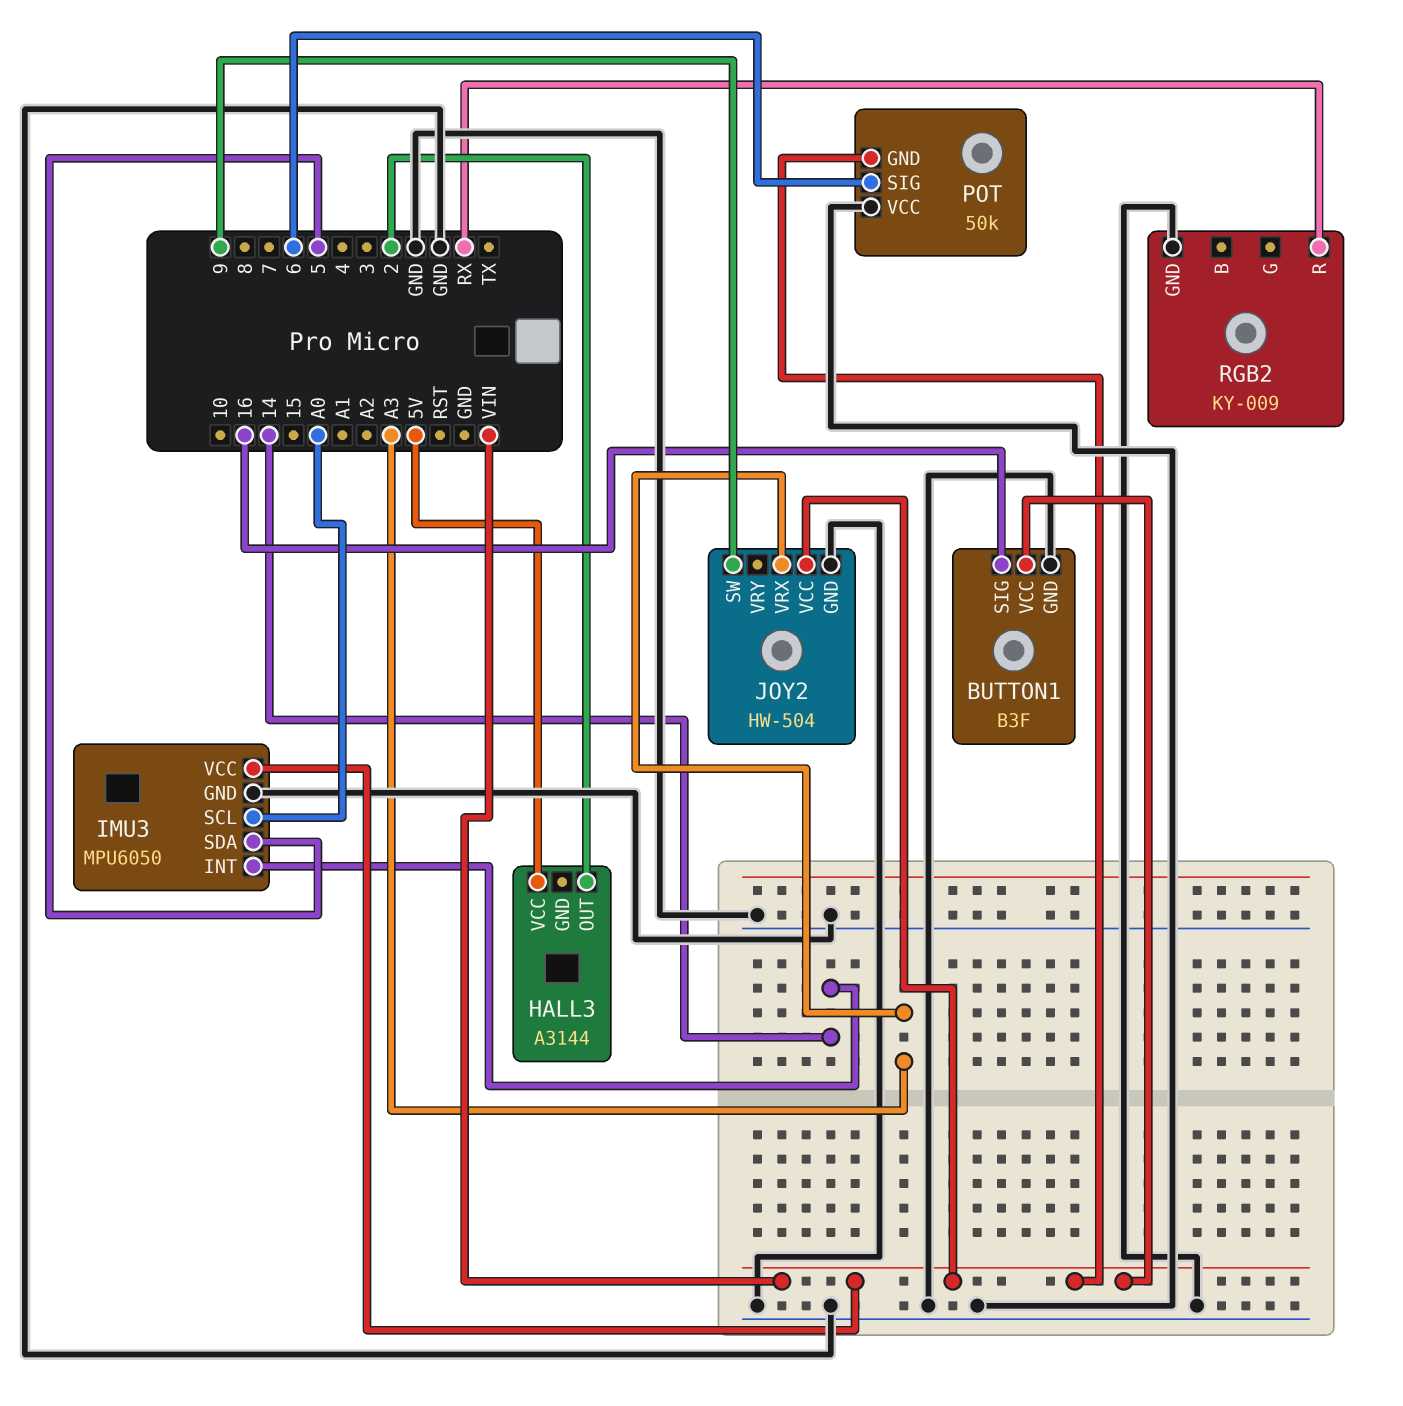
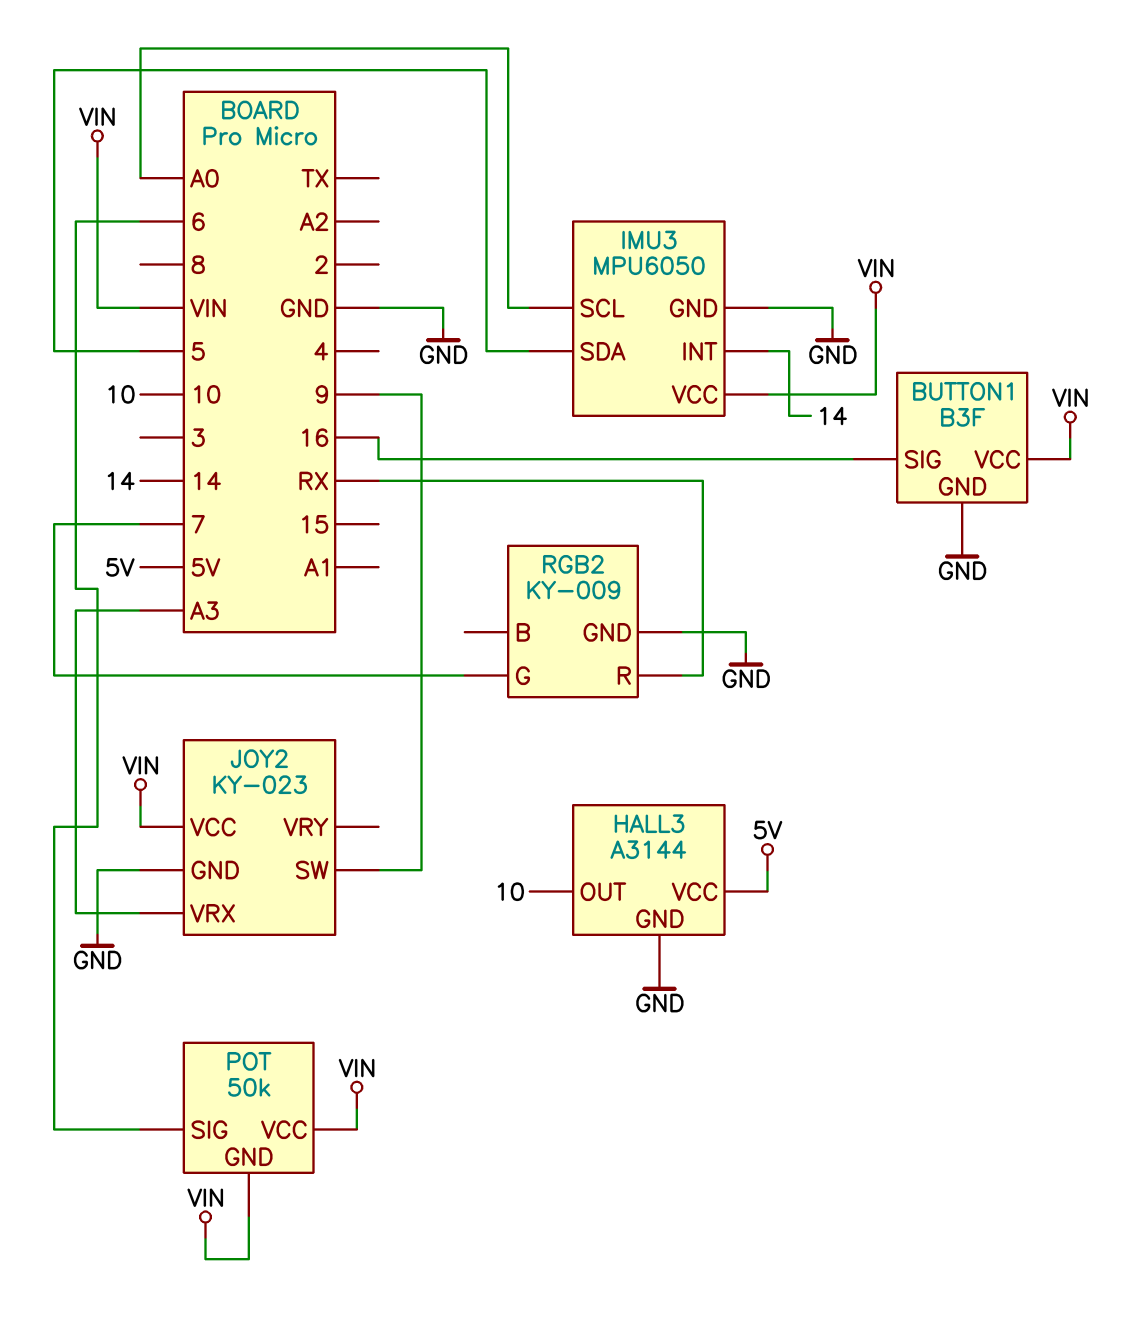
HALL3 pin GND: none -> GND
HALL3 pin OUT: 2 -> 10
JOY2: HW-504 -> KY-023
POT pin VCC: GND -> VIN
RGB2 pin G: none -> 7

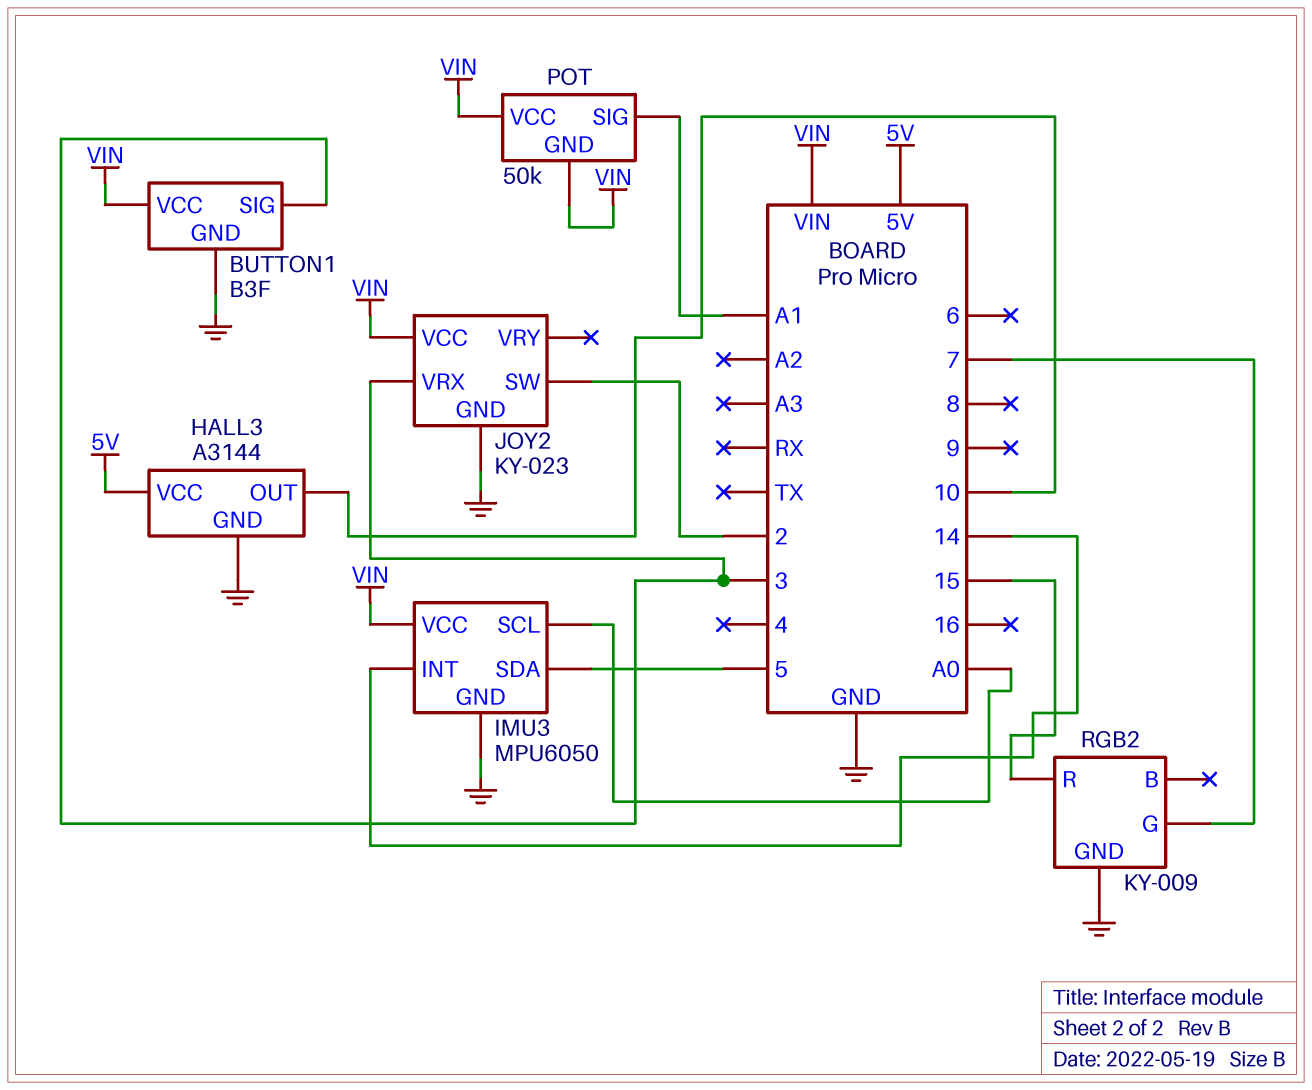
BUTTON1 pin SIG: 16 -> 3
JOY2 pin SW: 9 -> 2
JOY2 pin VRX: A3 -> 3
POT pin SIG: 6 -> A1
RGB2 pin R: RX -> 15

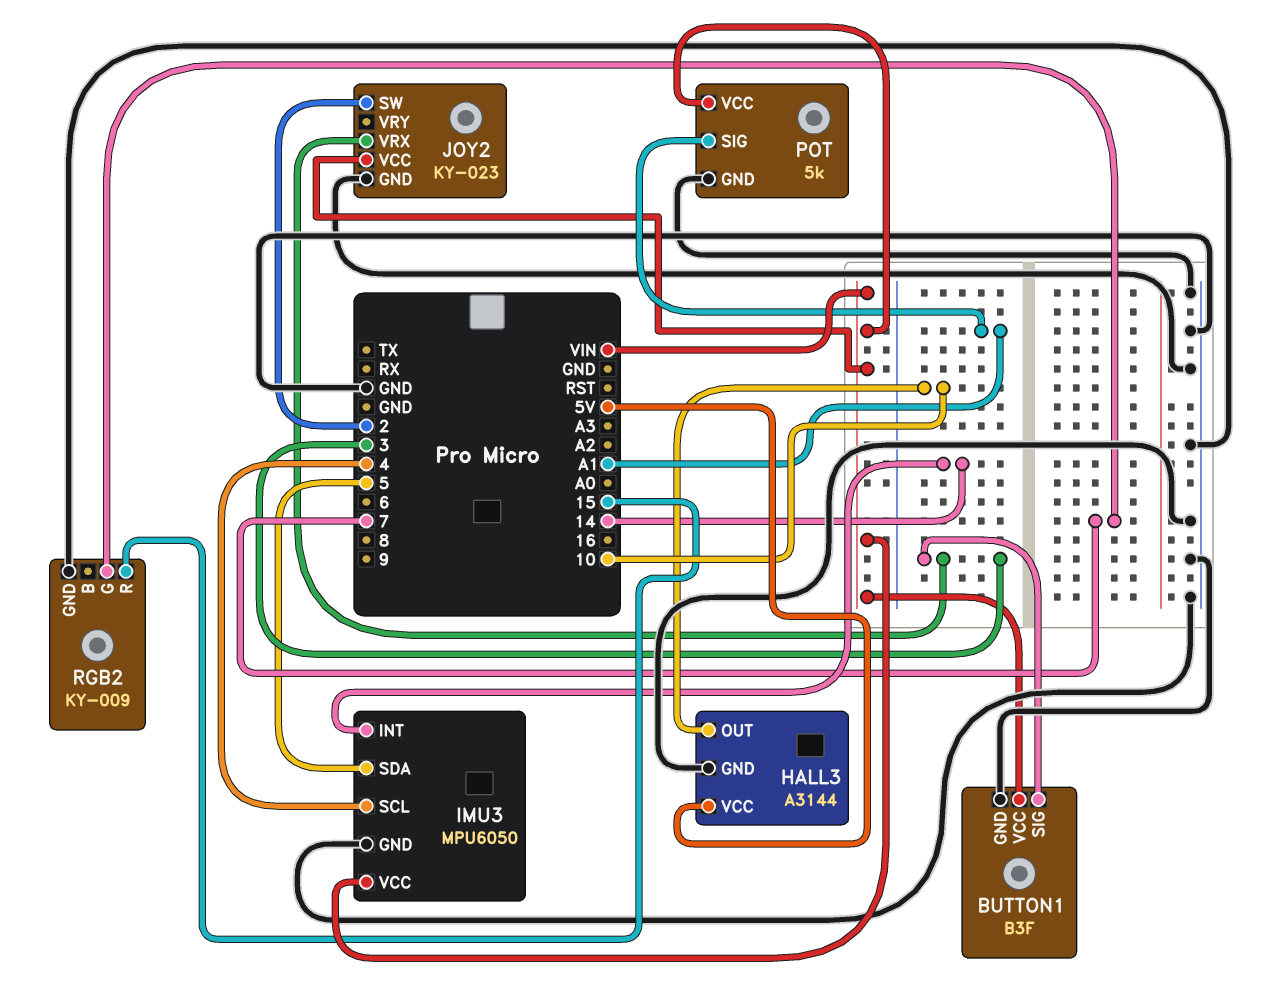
IMU3 pin SCL: A0 -> 4
POT: 50k -> 5k
POT pin GND: VIN -> GND

